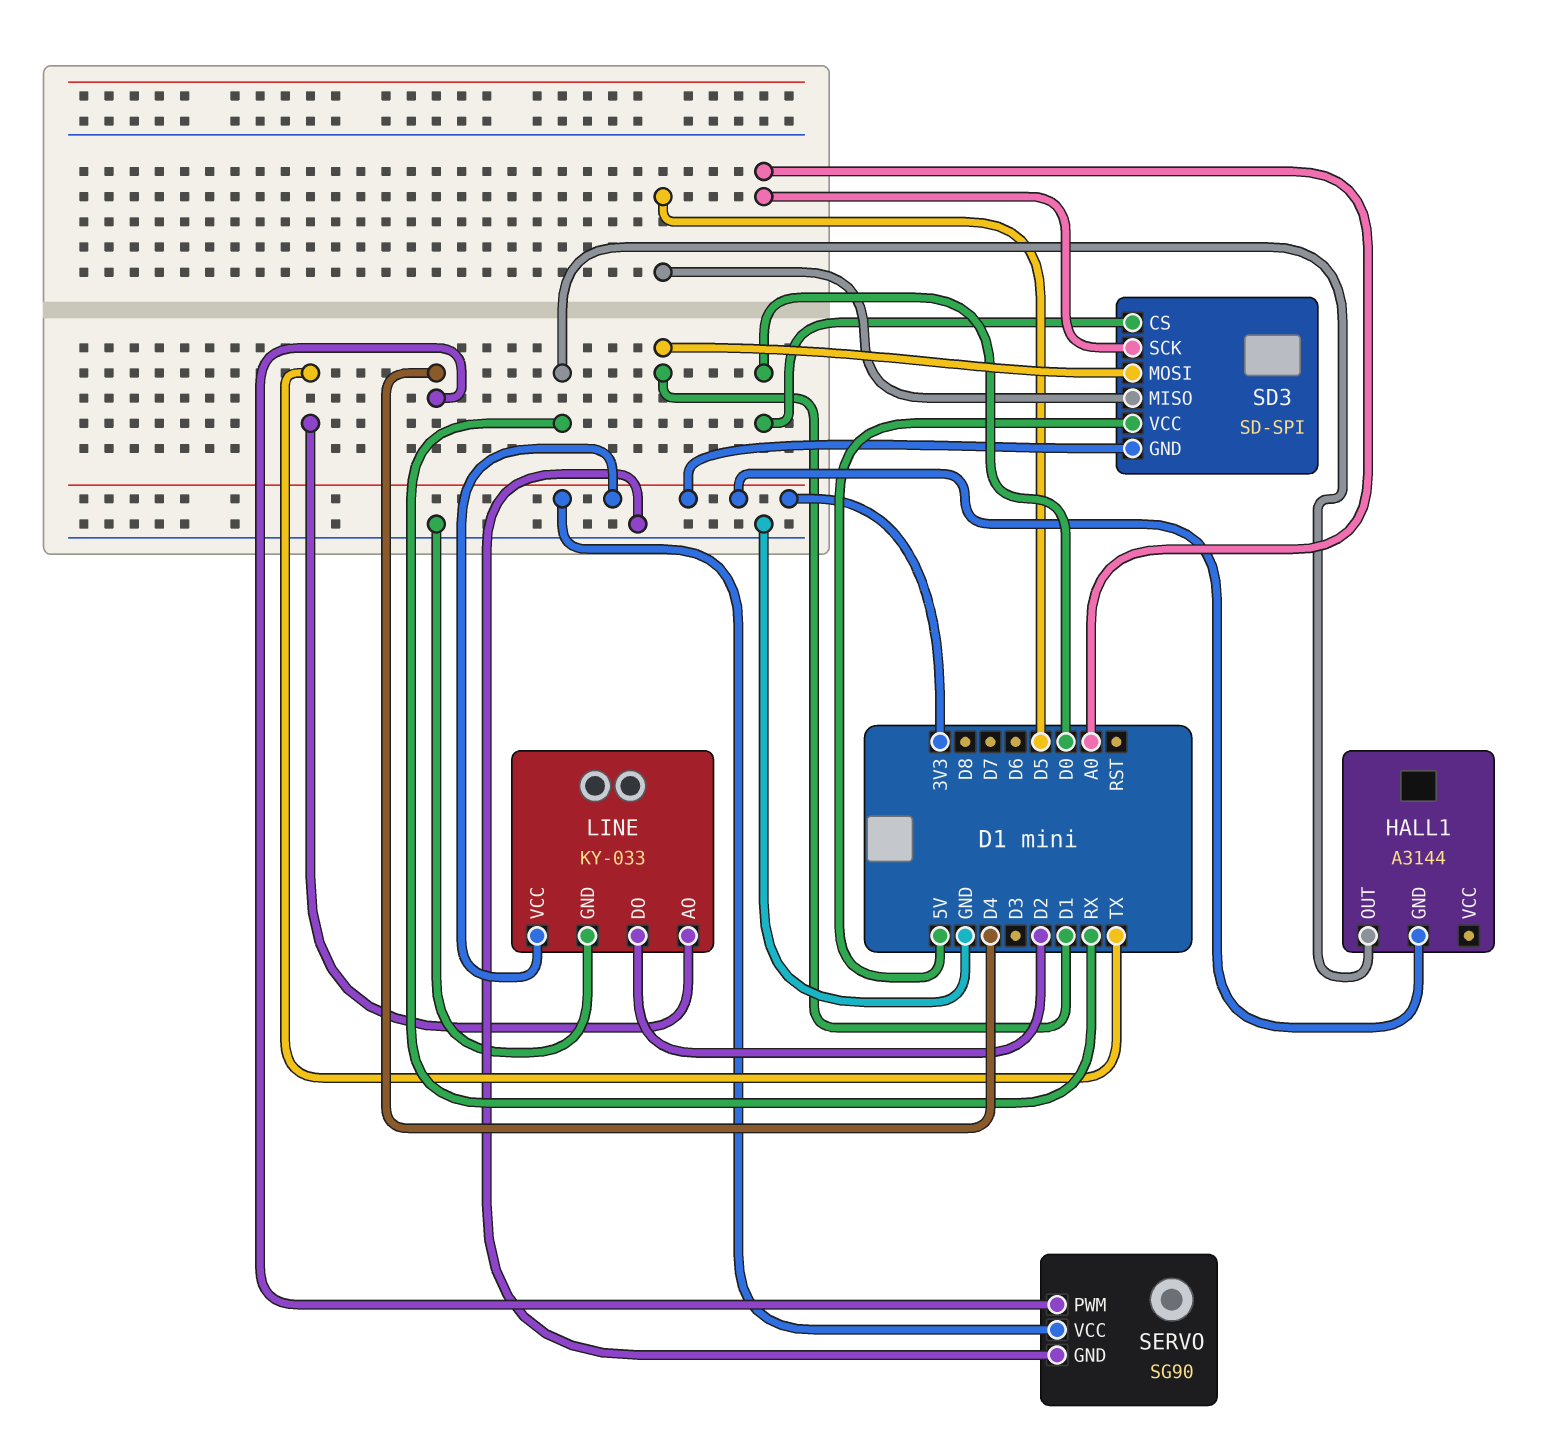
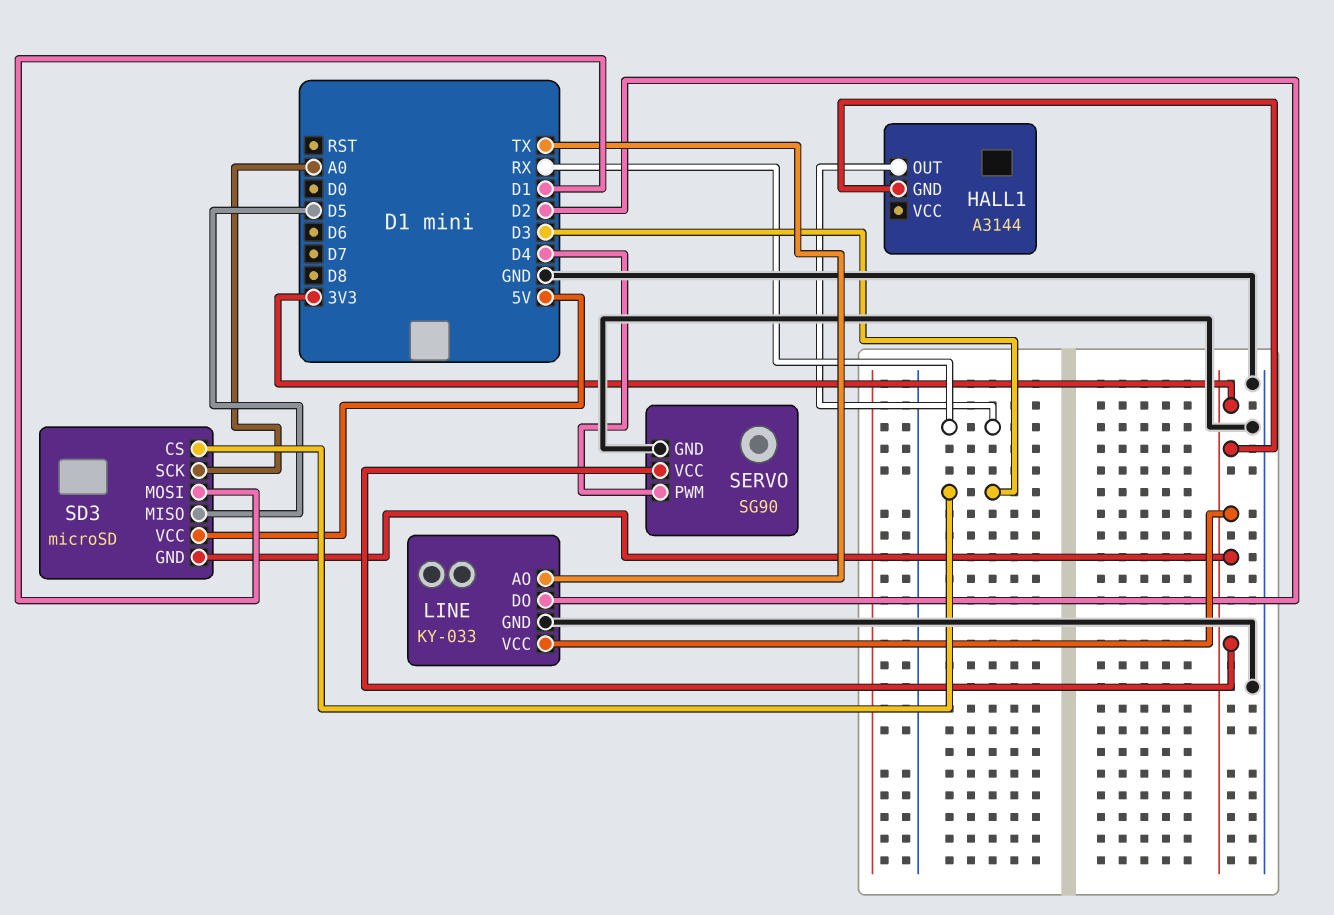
SD3: SD-SPI -> microSD
SD3 pin CS: D0 -> D3

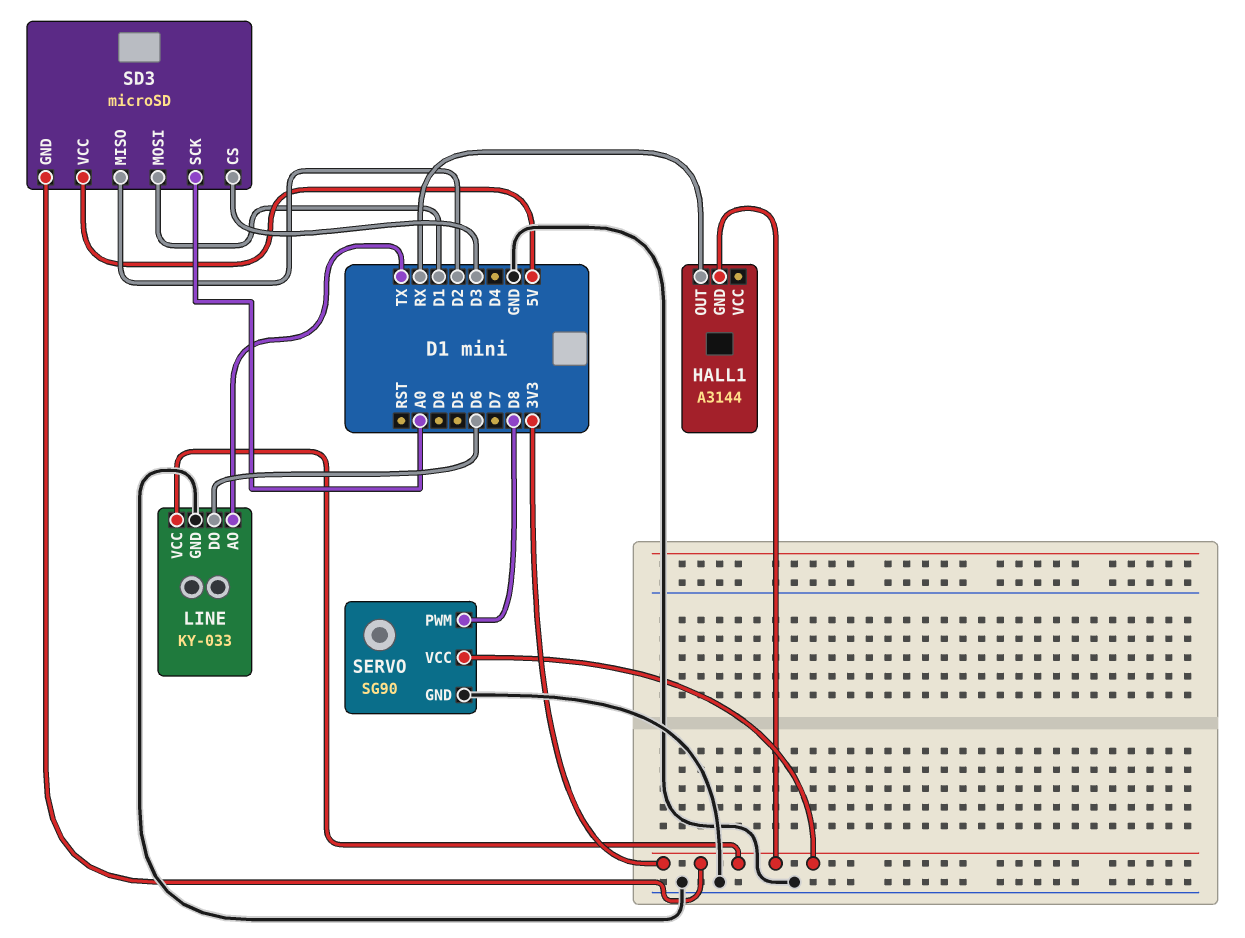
LINE pin DO: D2 -> D6
SD3 pin MISO: D5 -> D2
SERVO pin PWM: D4 -> D8

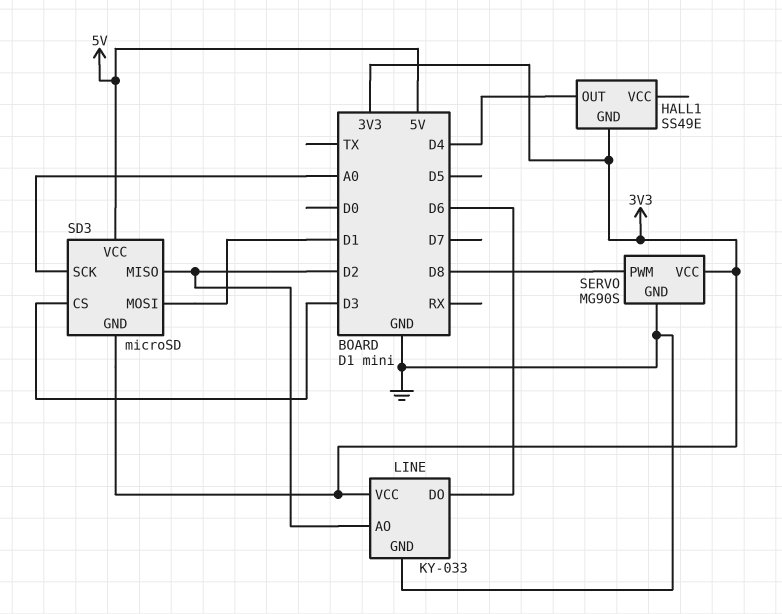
HALL1: A3144 -> SS49E
HALL1 pin OUT: RX -> D4
LINE pin AO: TX -> D2
SERVO: SG90 -> MG90S

